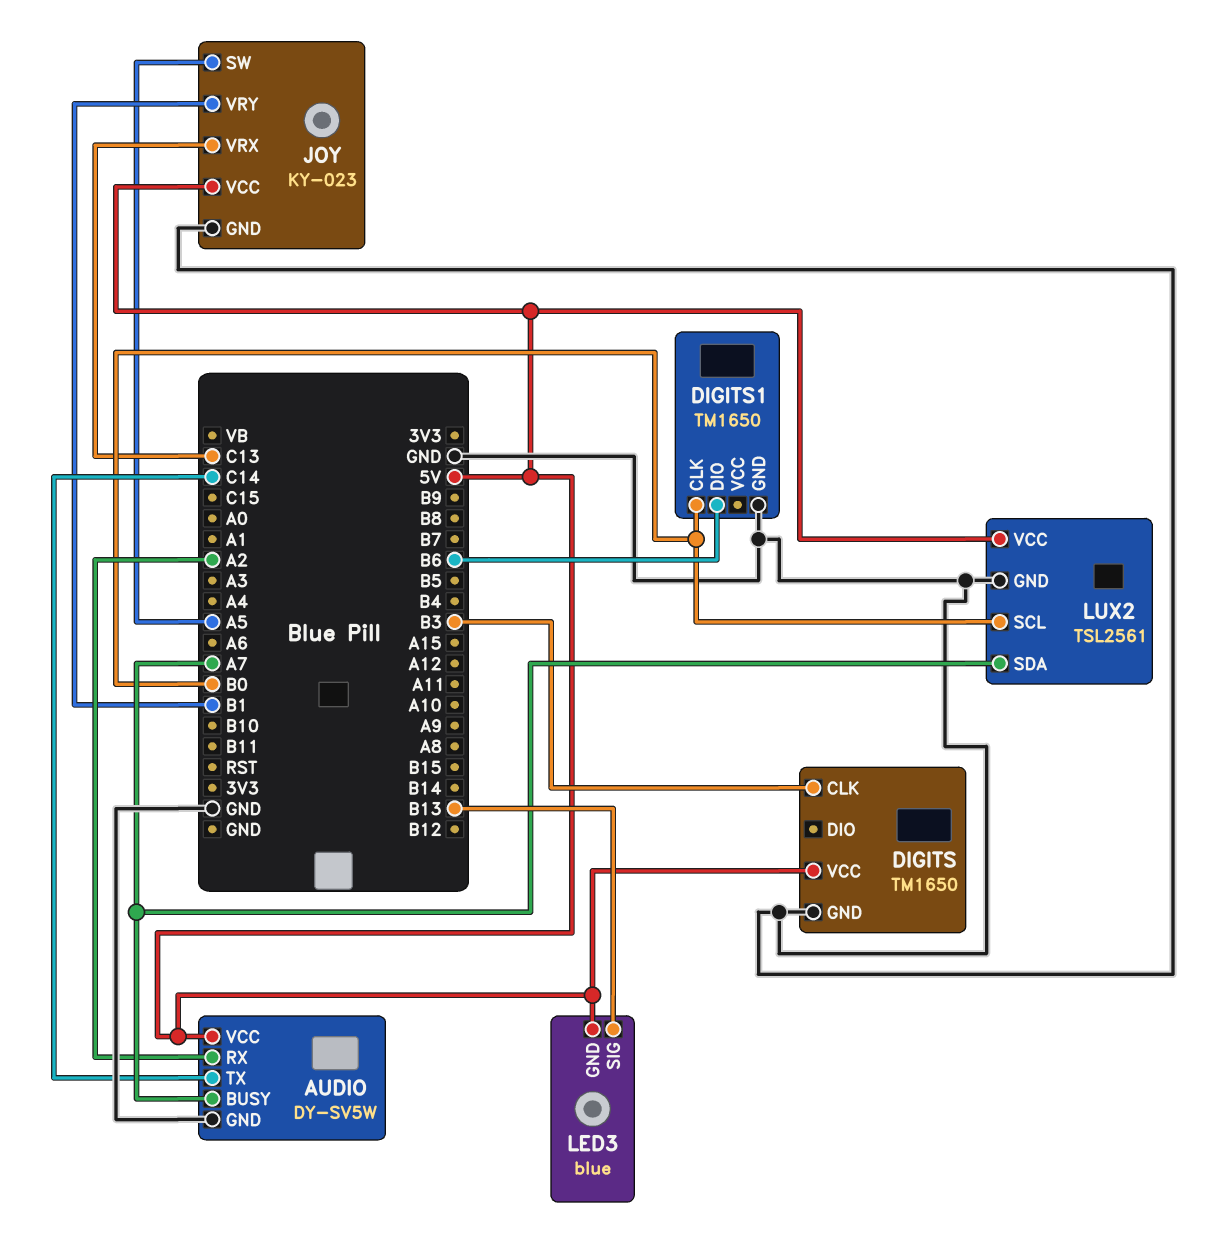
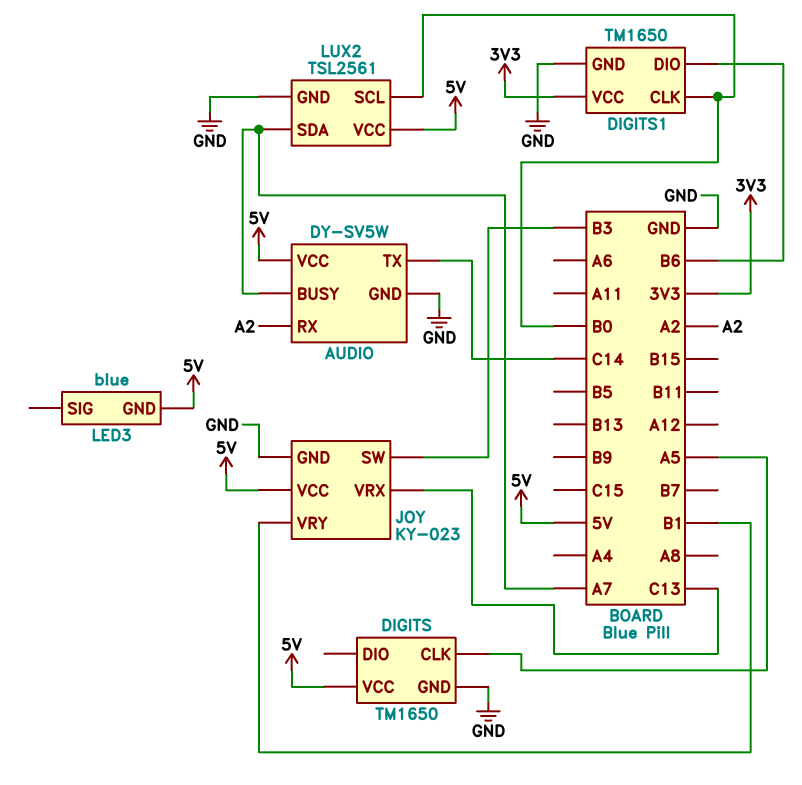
DIGITS pin CLK: B3 -> A5
DIGITS1 pin VCC: none -> 3V3
JOY pin SW: A5 -> B3
LED3 pin SIG: B13 -> none

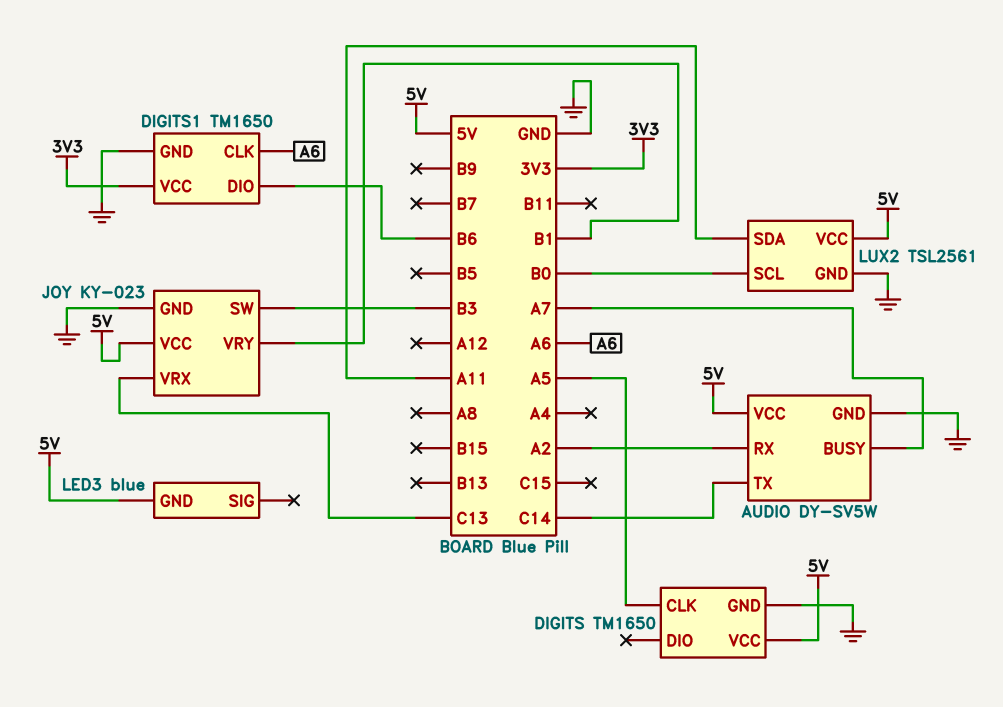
DIGITS1 pin CLK: B0 -> A6
LUX2 pin SDA: A7 -> A11

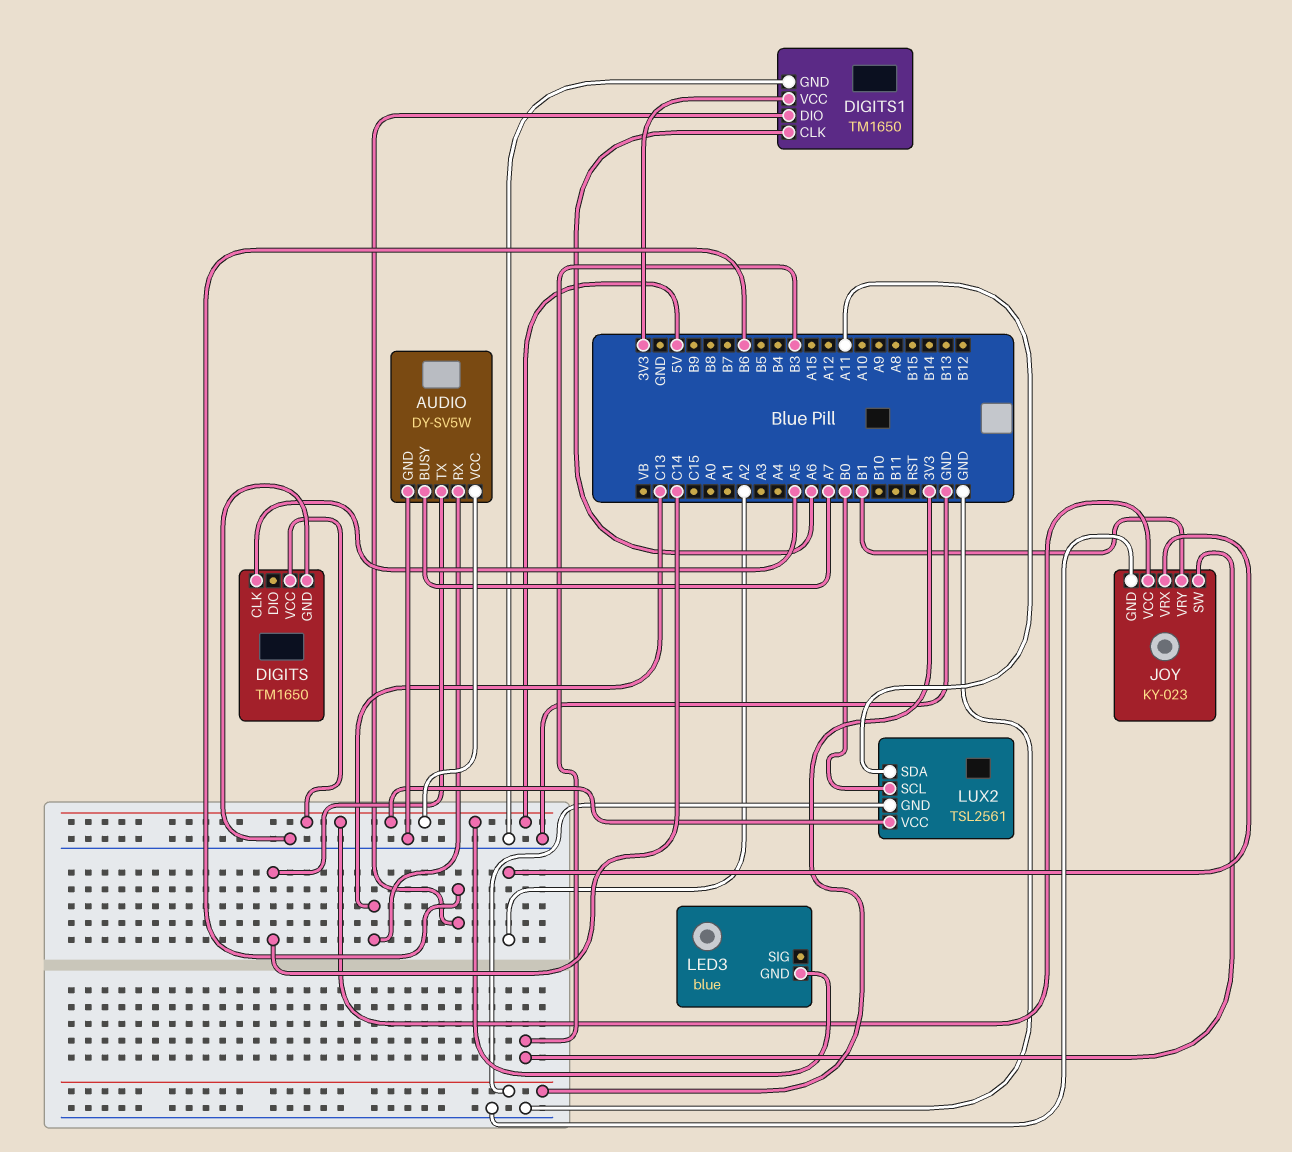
AUDIO pin RX: A2 -> C13
JOY pin VRX: C13 -> A2
LUX2 pin GND: GND -> 3V3

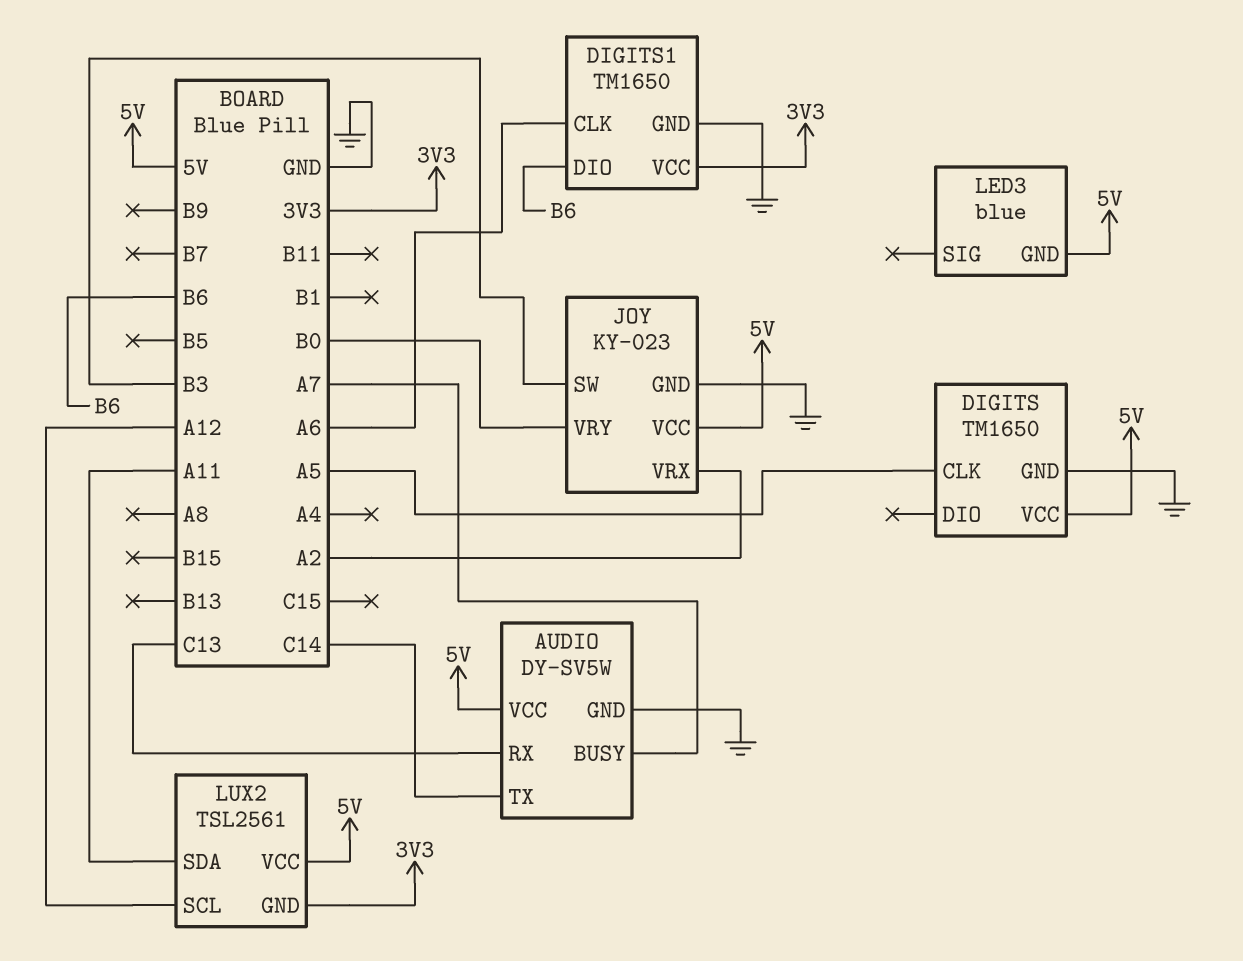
JOY pin VRY: B1 -> B0
LUX2 pin SCL: B0 -> A12

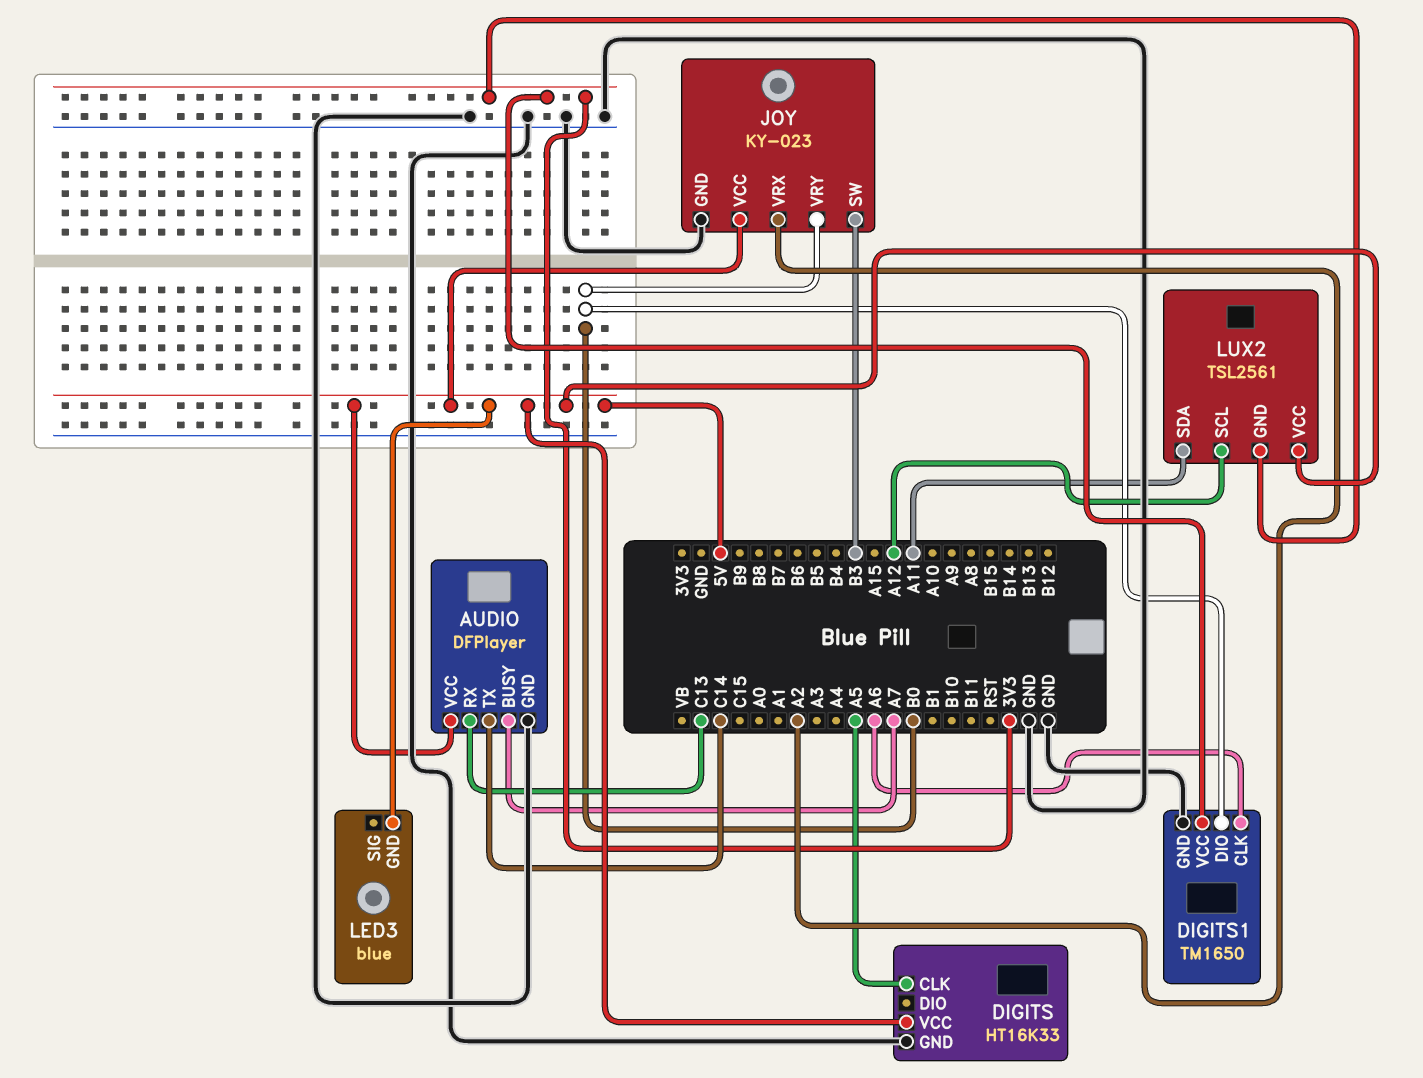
AUDIO: DY-SV5W -> DFPlayer
DIGITS: TM1650 -> HT16K33
DIGITS1 pin DIO: B6 -> B0

